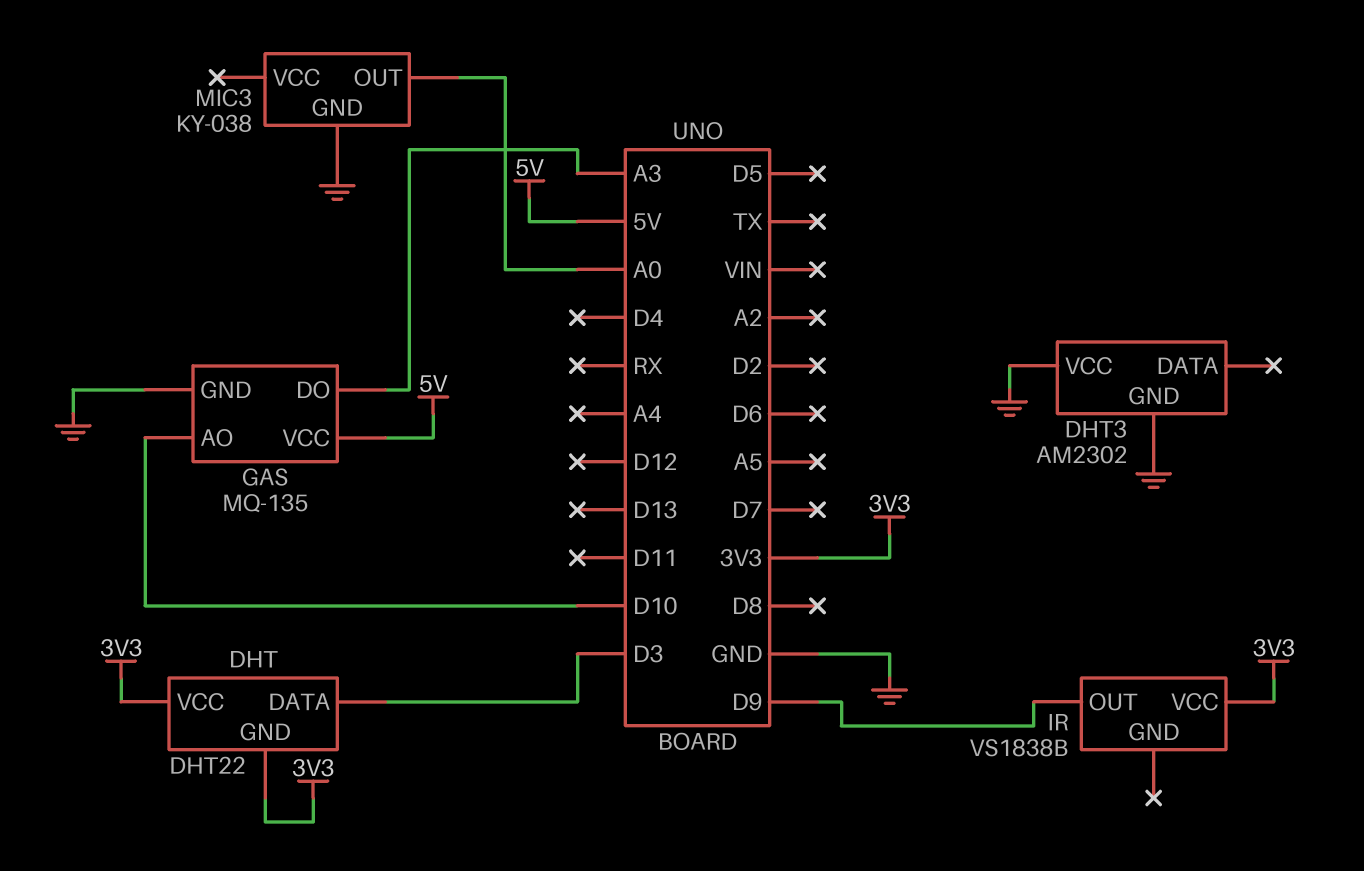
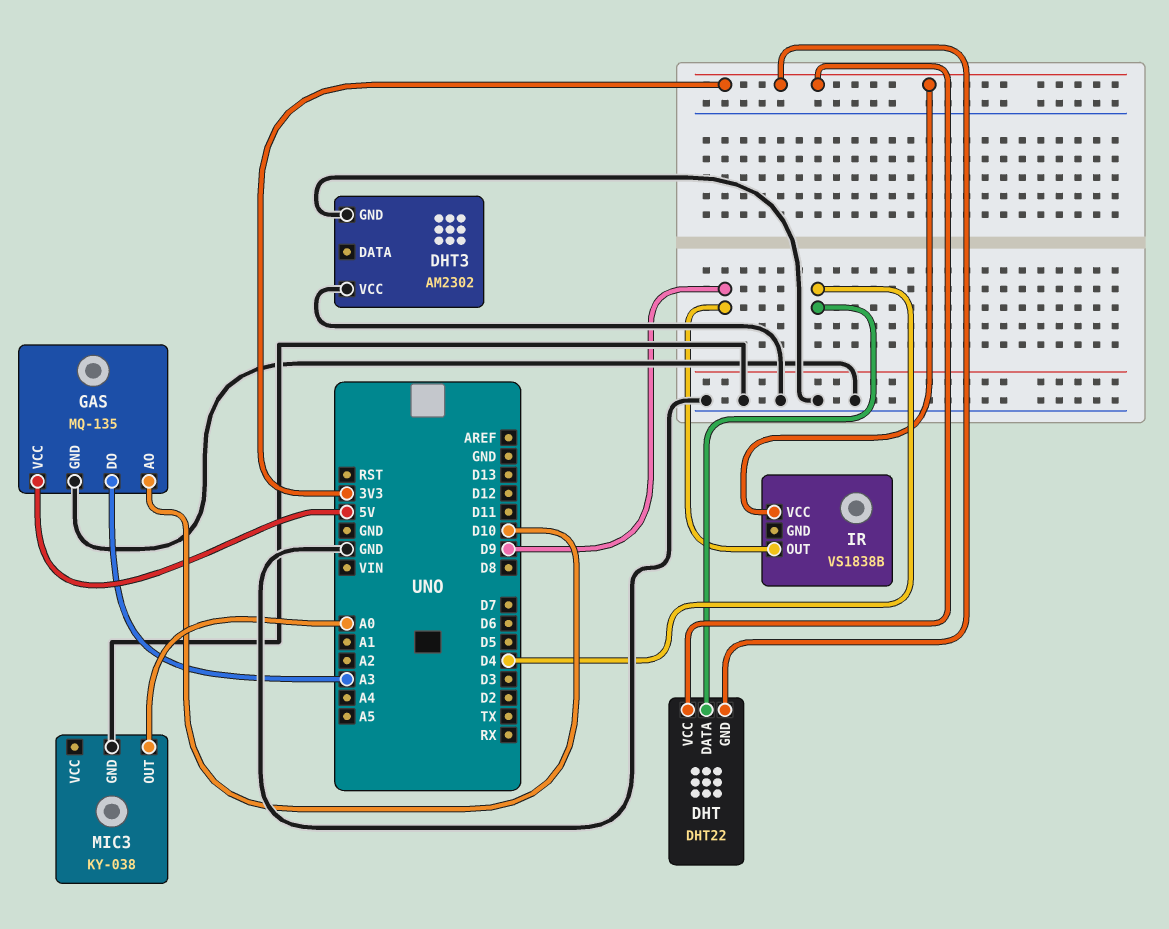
DHT pin DATA: D3 -> D4

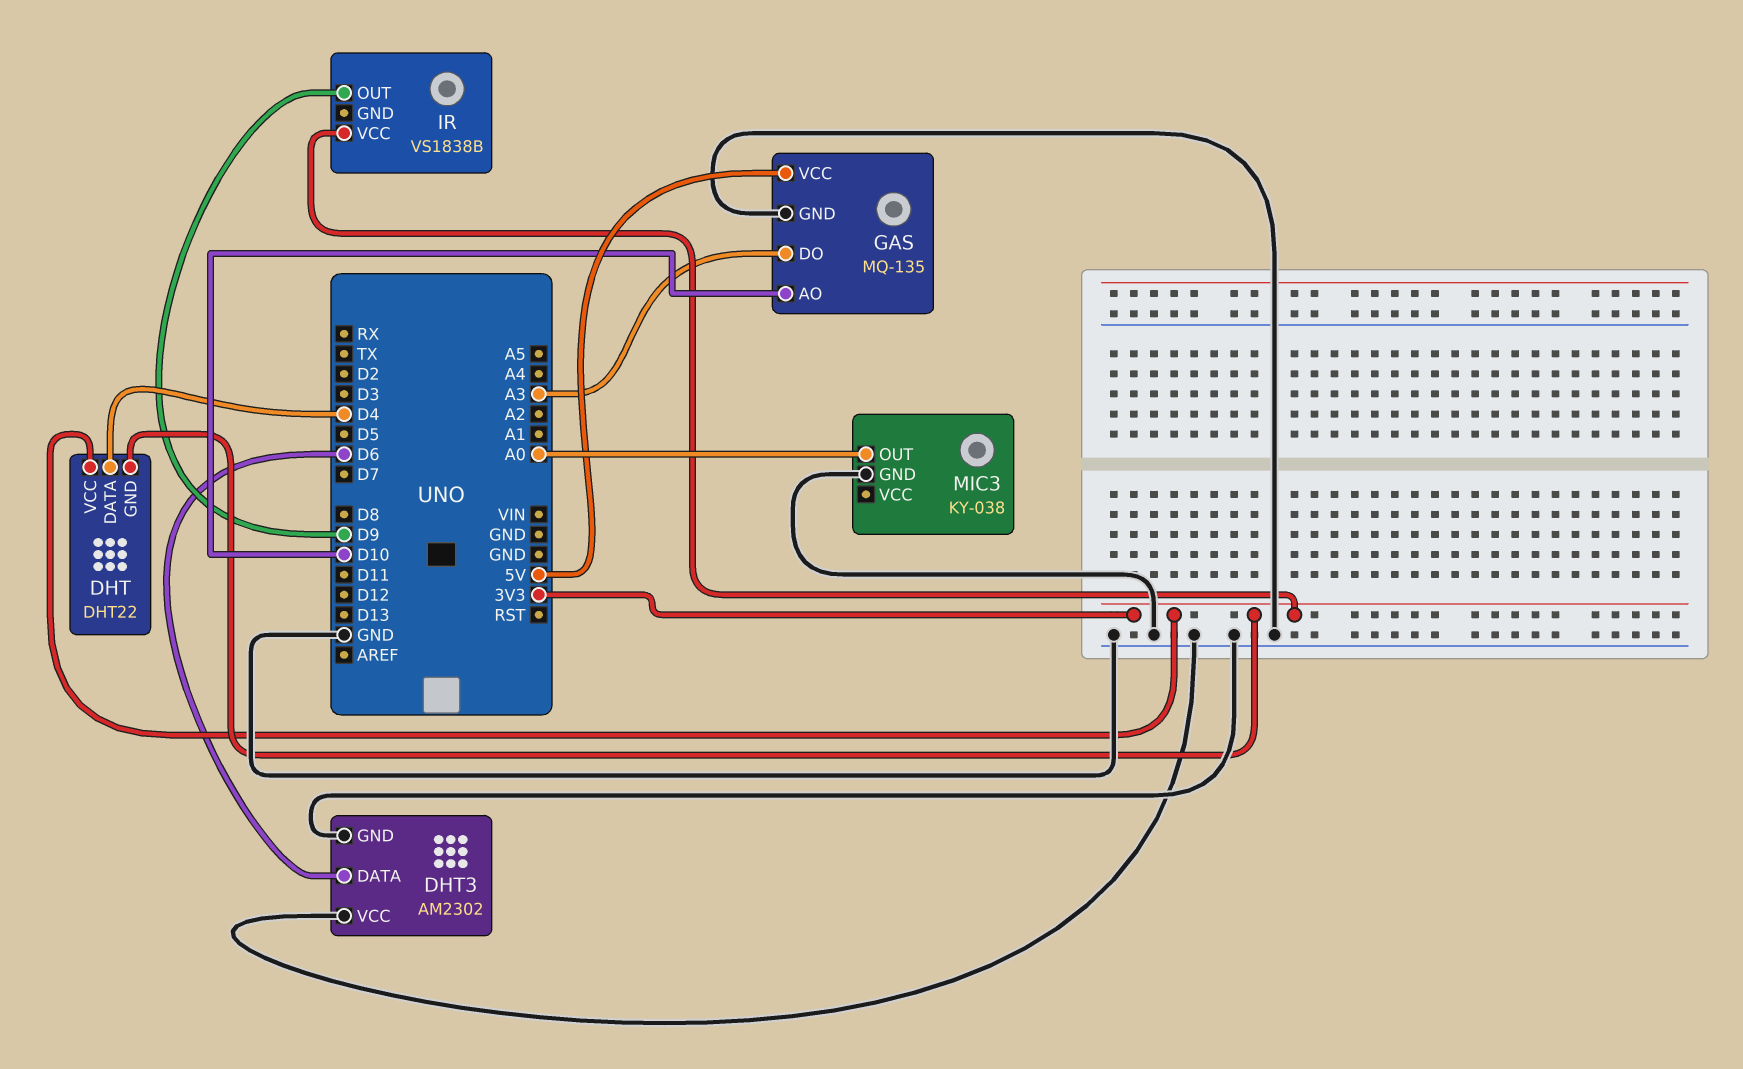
DHT3 pin DATA: none -> D6

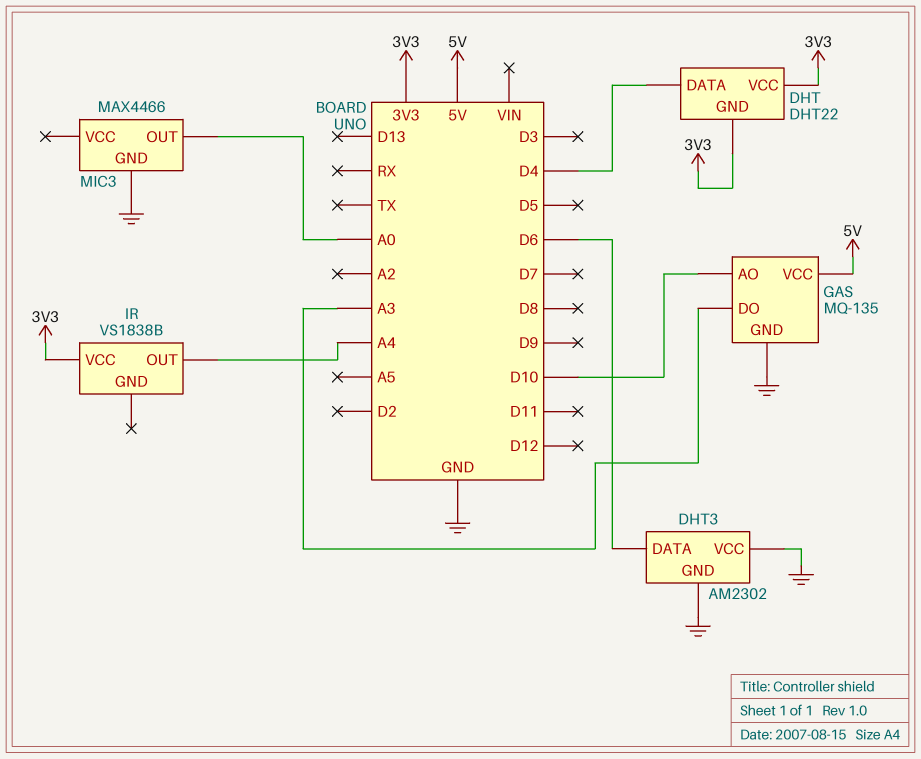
IR pin OUT: D9 -> A4
MIC3: KY-038 -> MAX4466

